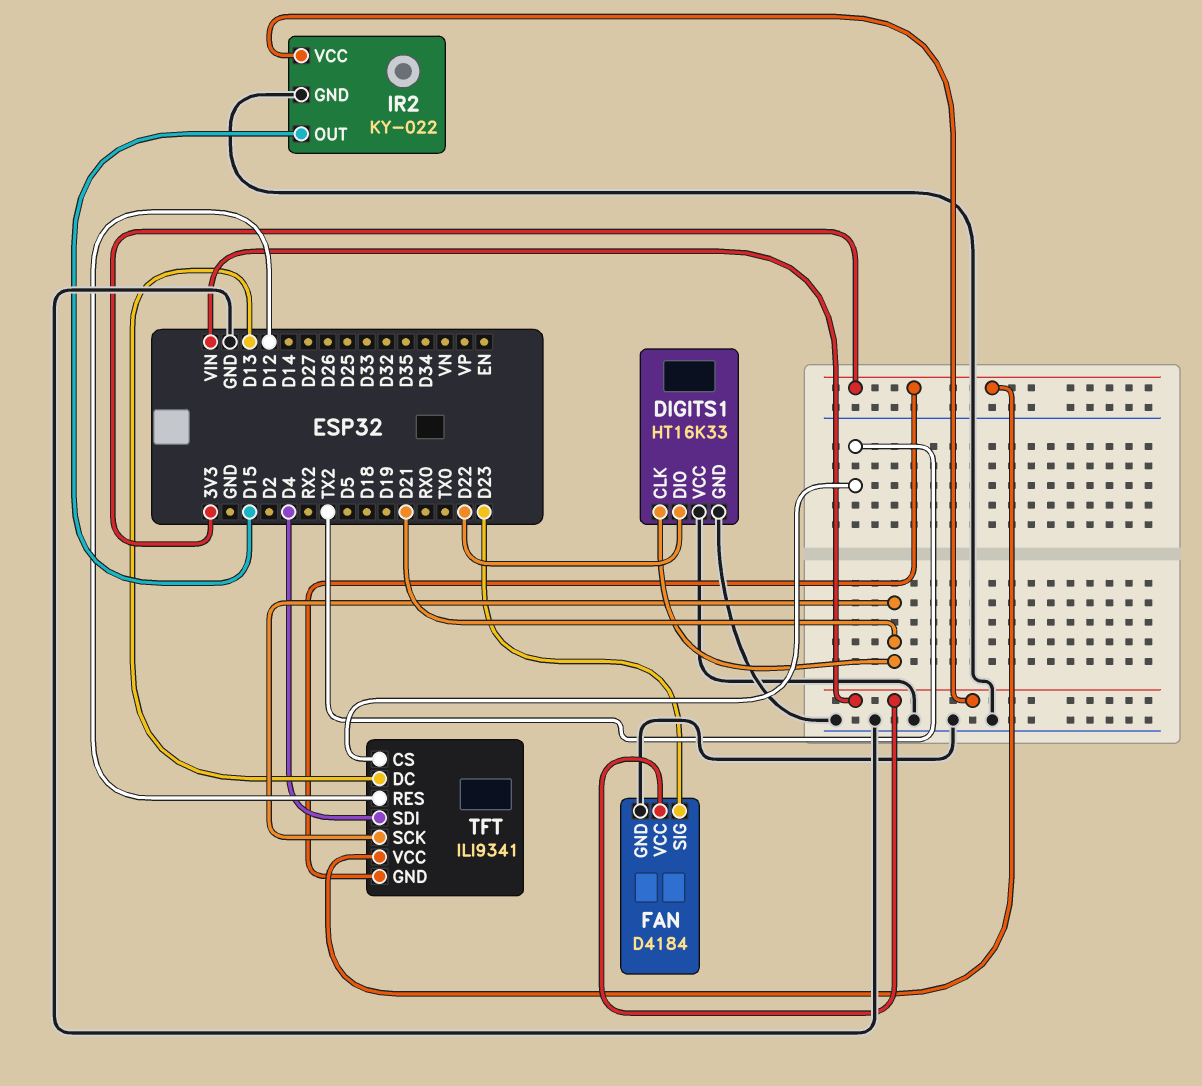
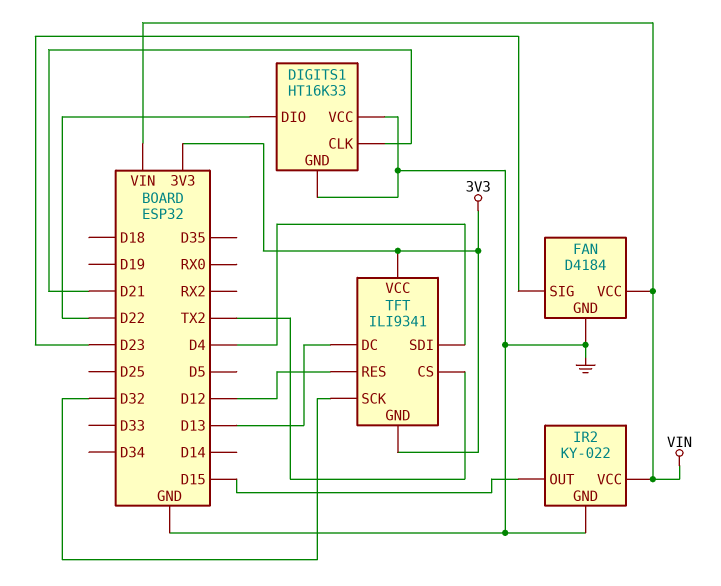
TFT pin SCK: D21 -> D32

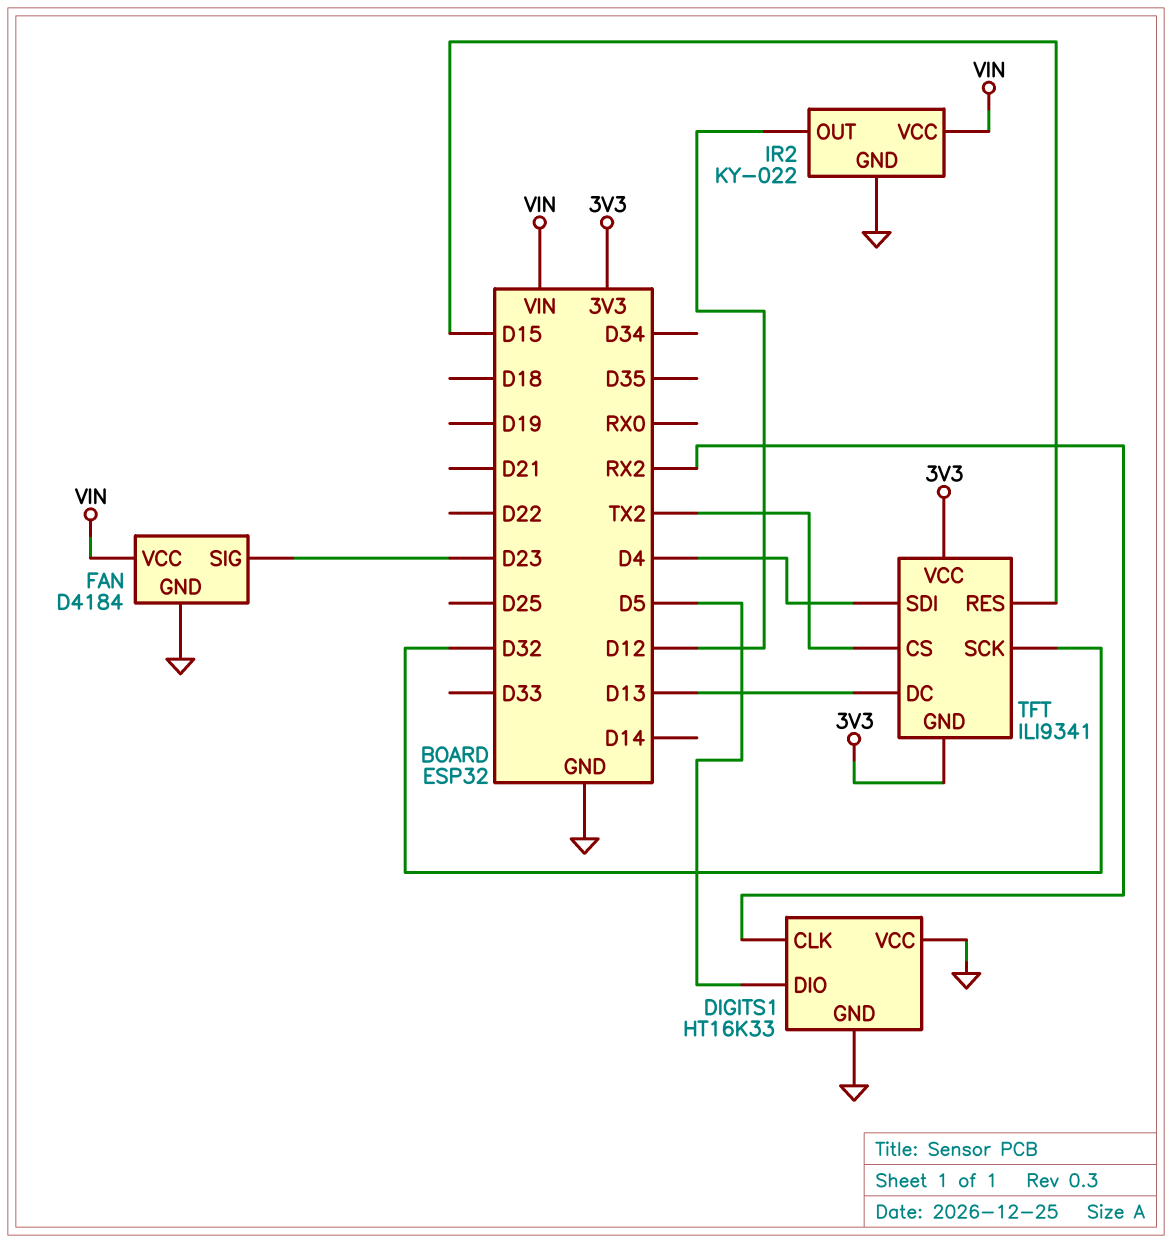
DIGITS1 pin CLK: D21 -> RX2
DIGITS1 pin DIO: D22 -> D5
IR2 pin OUT: D15 -> D12
TFT pin RES: D12 -> D15

